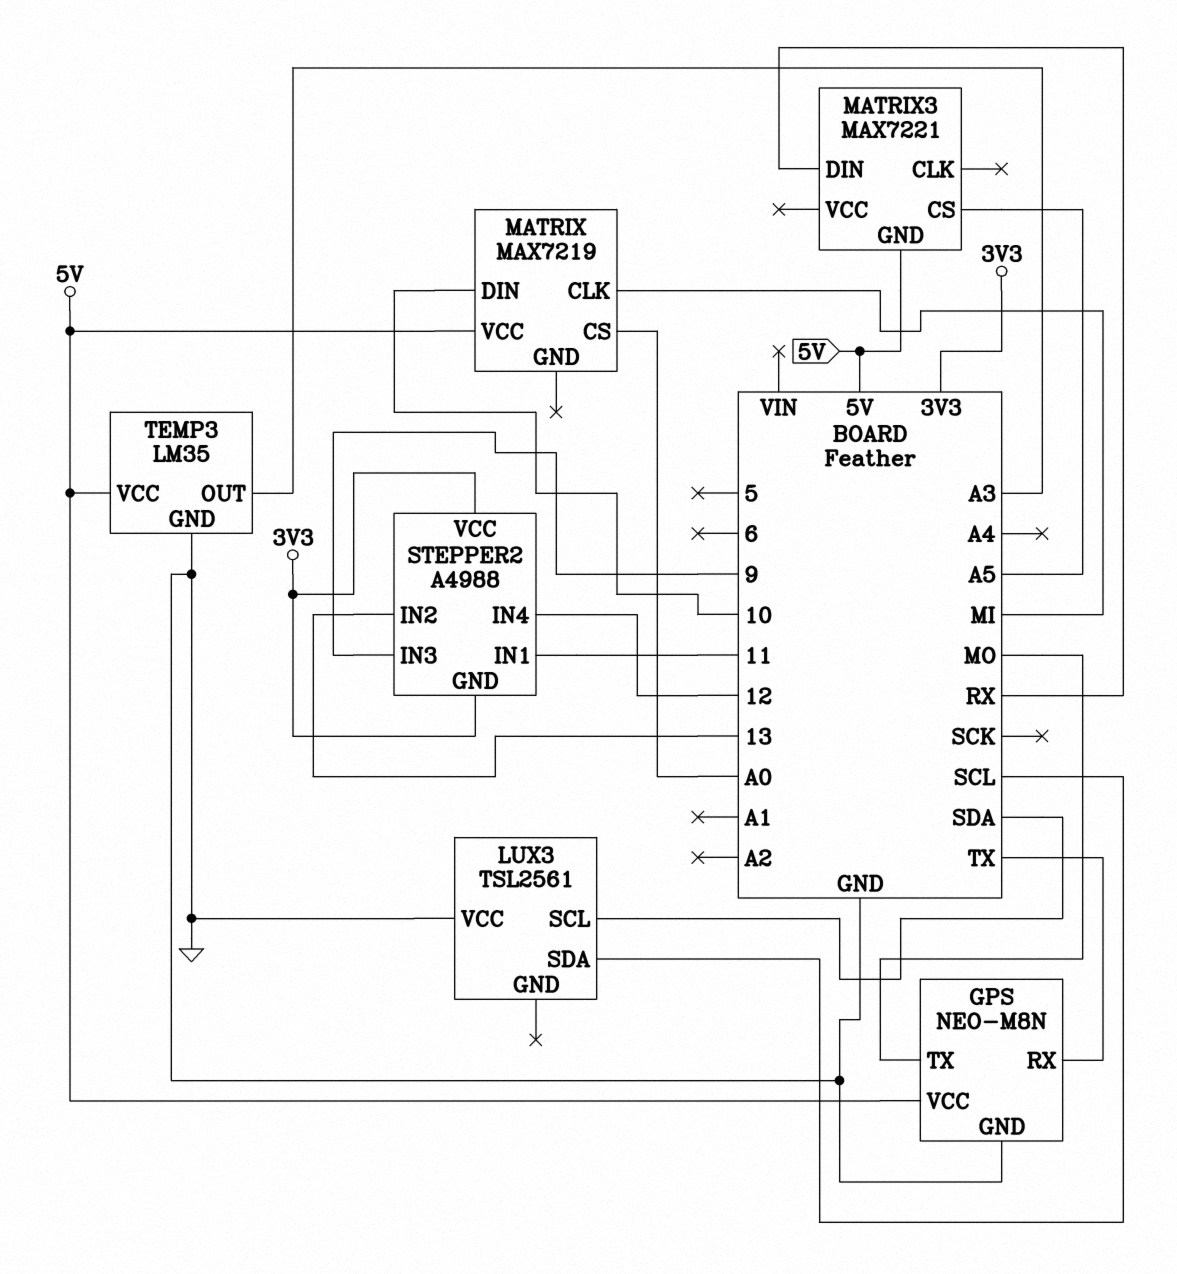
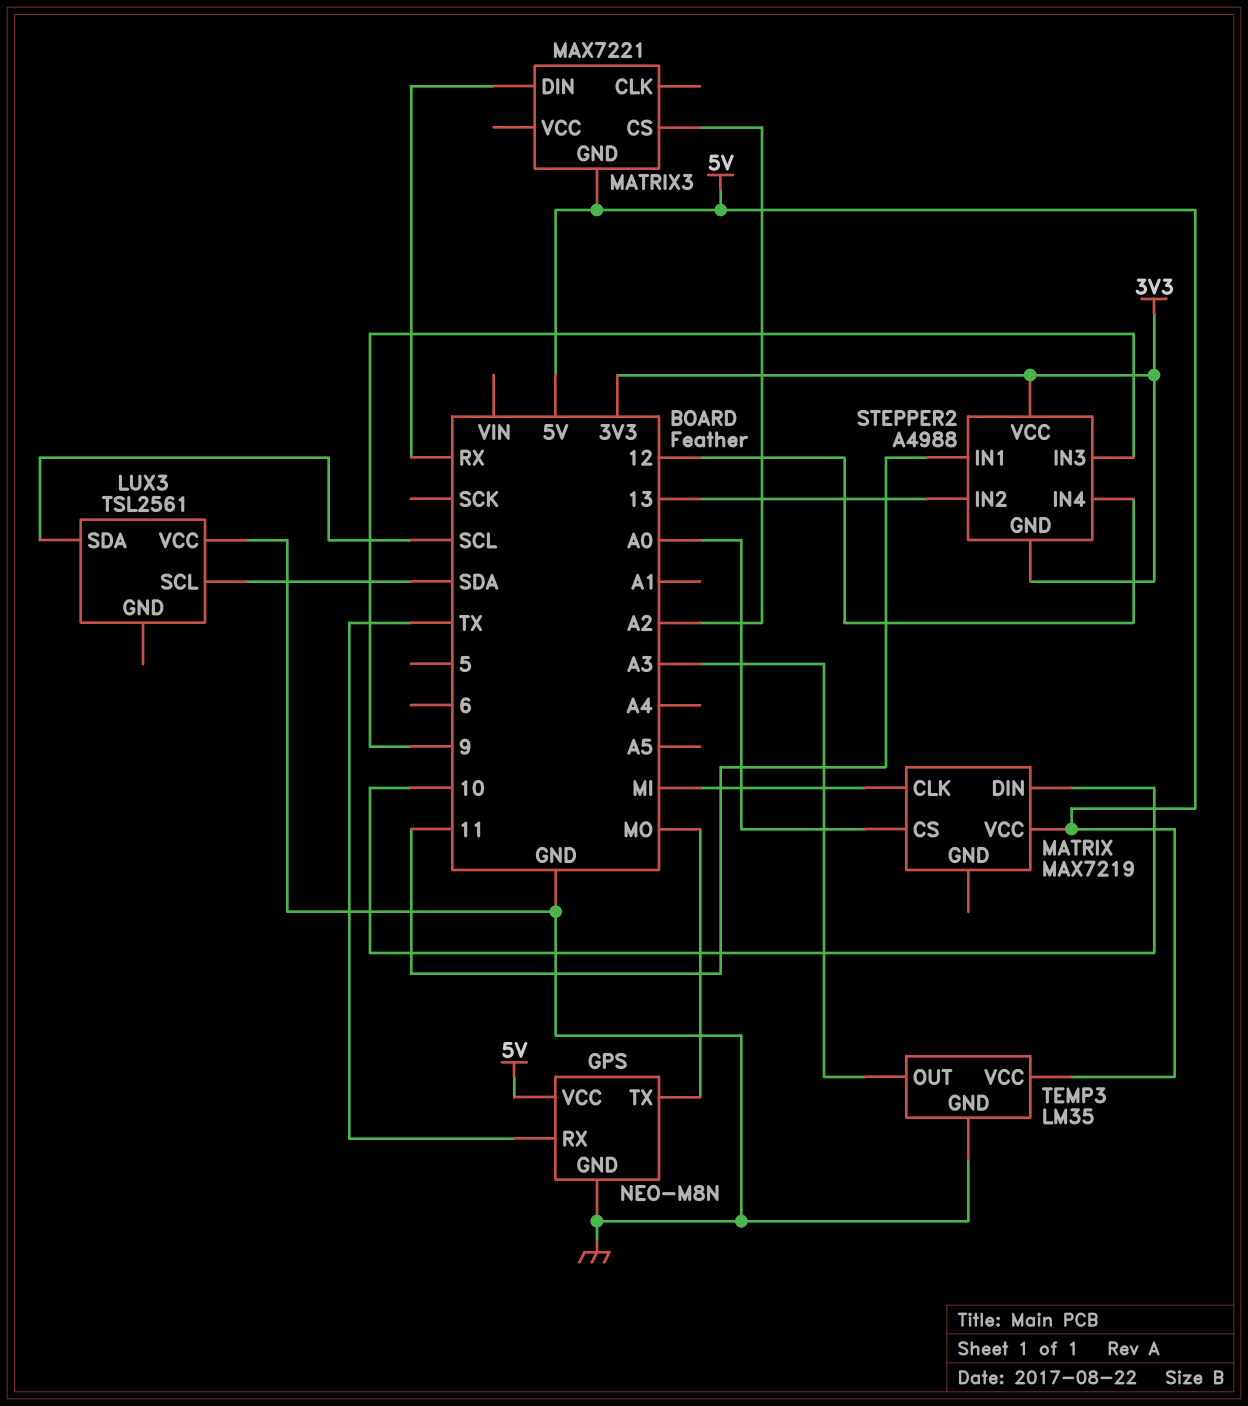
MATRIX3 pin CS: A5 -> A2

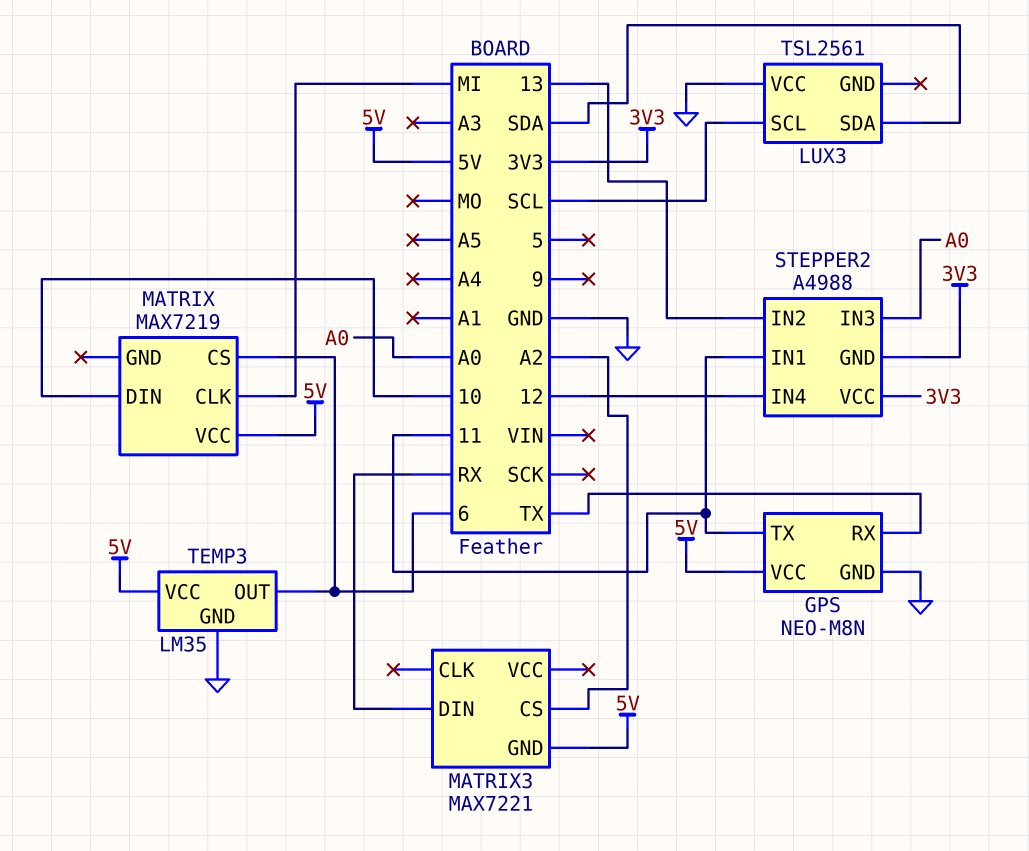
GPS pin TX: MO -> 11
LUX3 pin SCL: SDA -> SCL
LUX3 pin SDA: SCL -> SDA
MATRIX pin CS: A0 -> 6
STEPPER2 pin IN3: 9 -> A0
TEMP3 pin OUT: A3 -> 6

